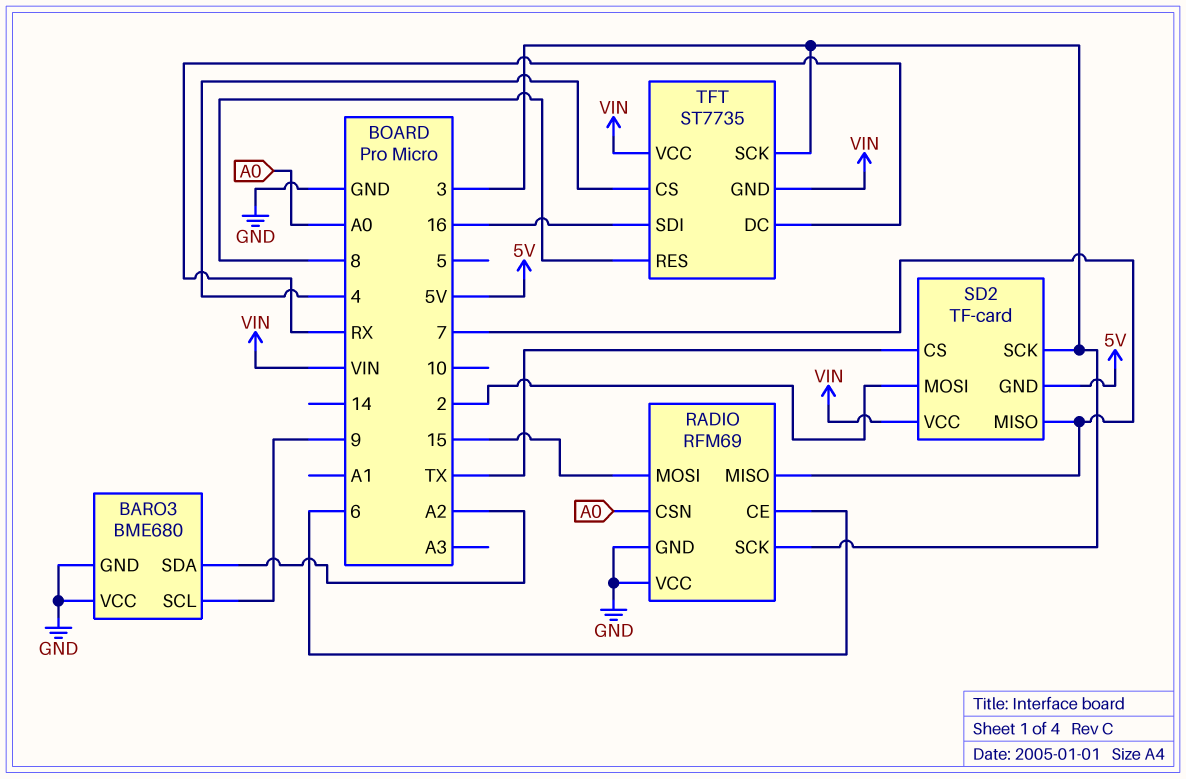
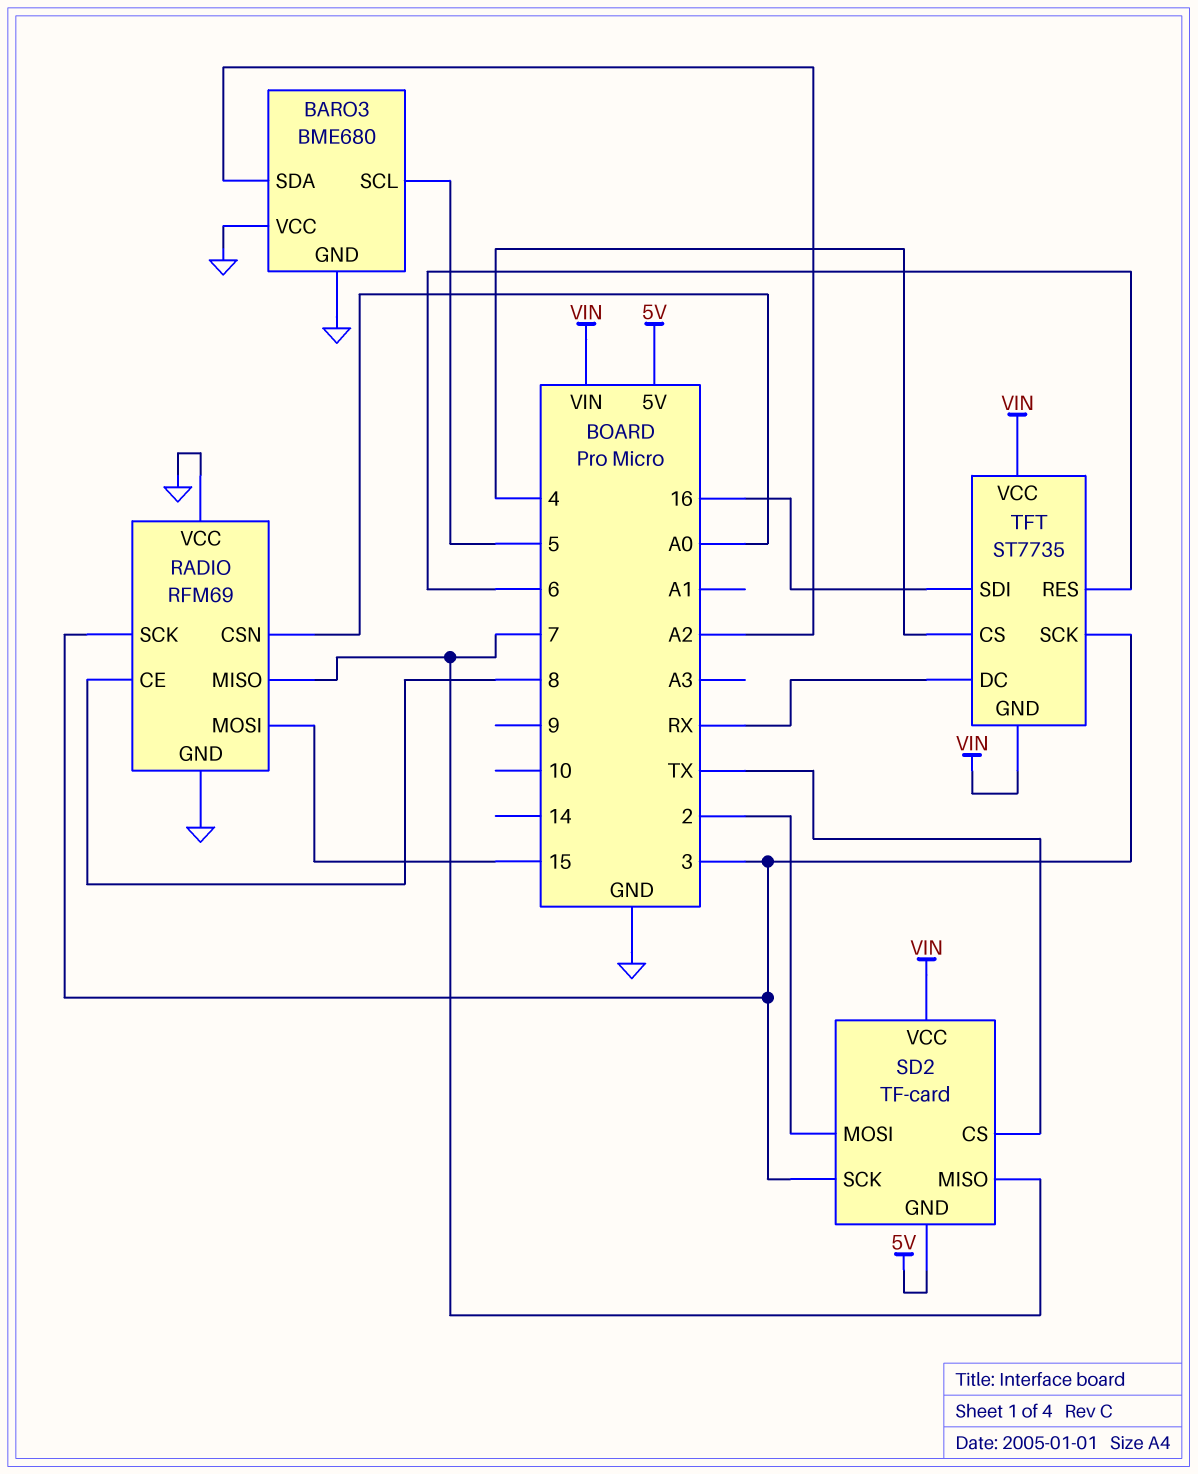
BARO3 pin SCL: 9 -> 5
RADIO pin CE: 6 -> 8
TFT pin RES: 8 -> 6

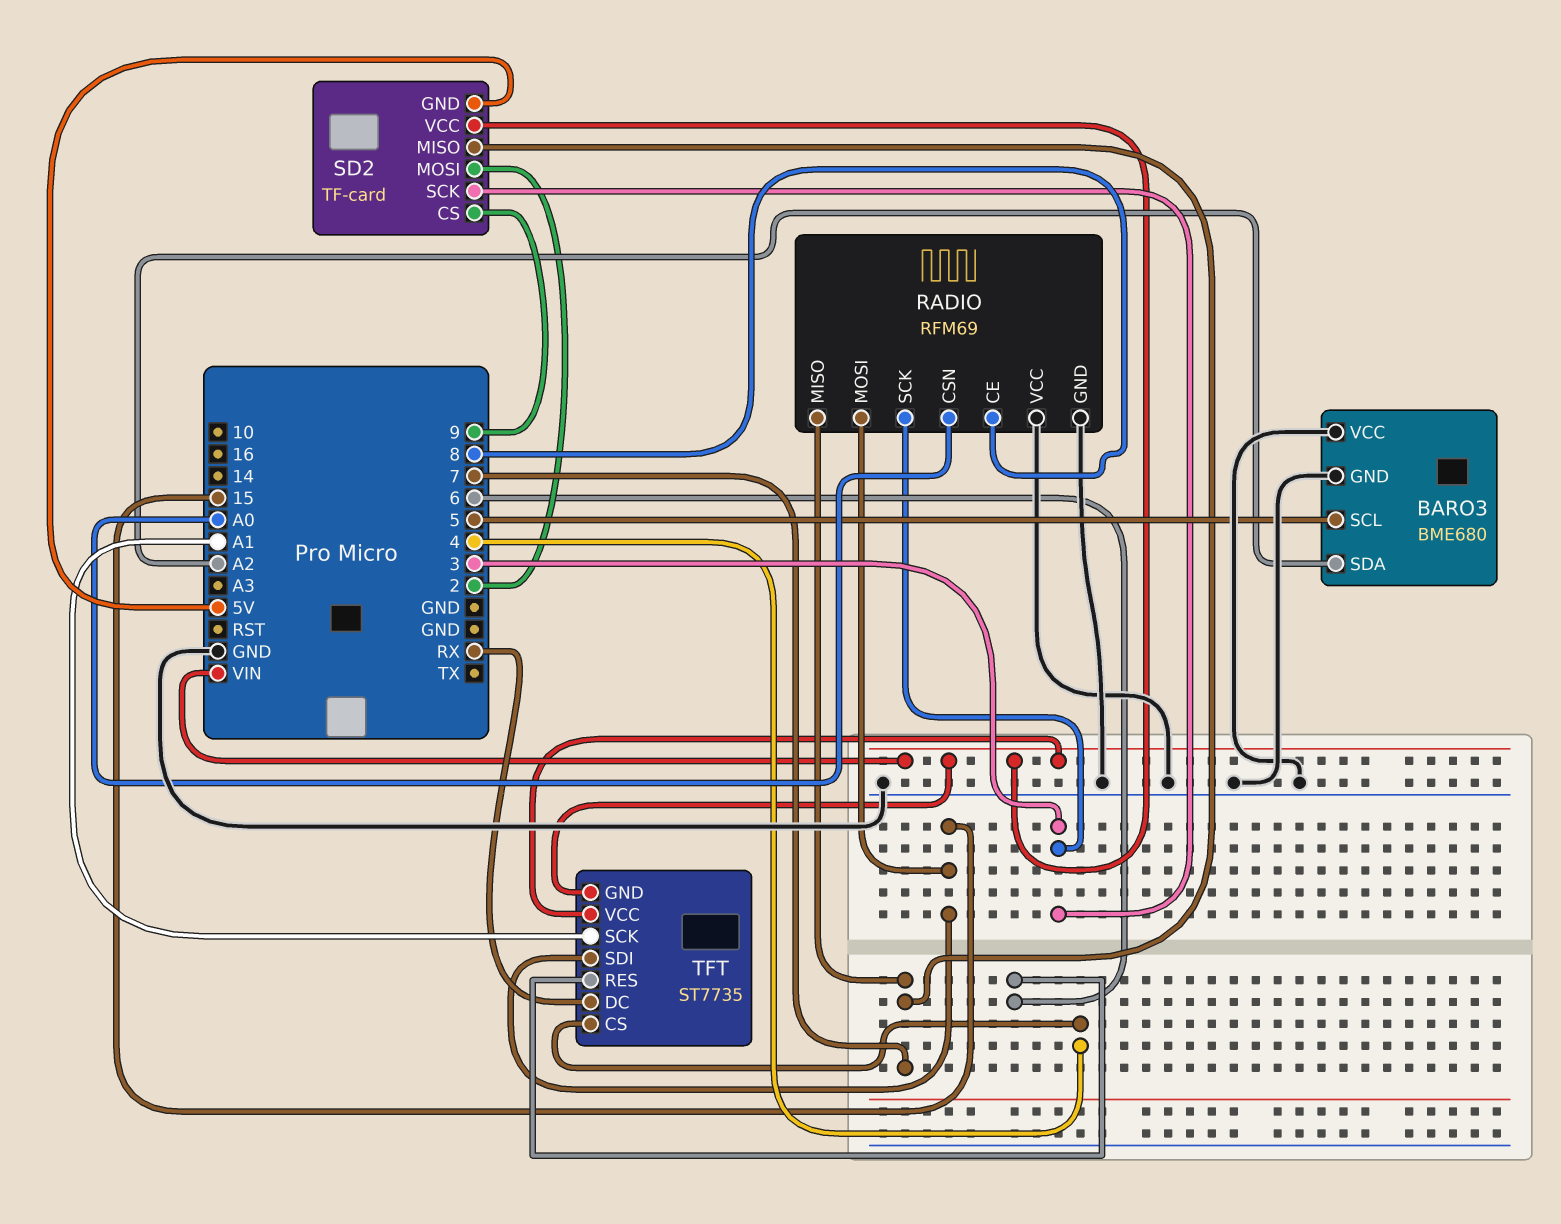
SD2 pin CS: TX -> 9
TFT pin SCK: 3 -> A1
TFT pin SDI: 16 -> 15

